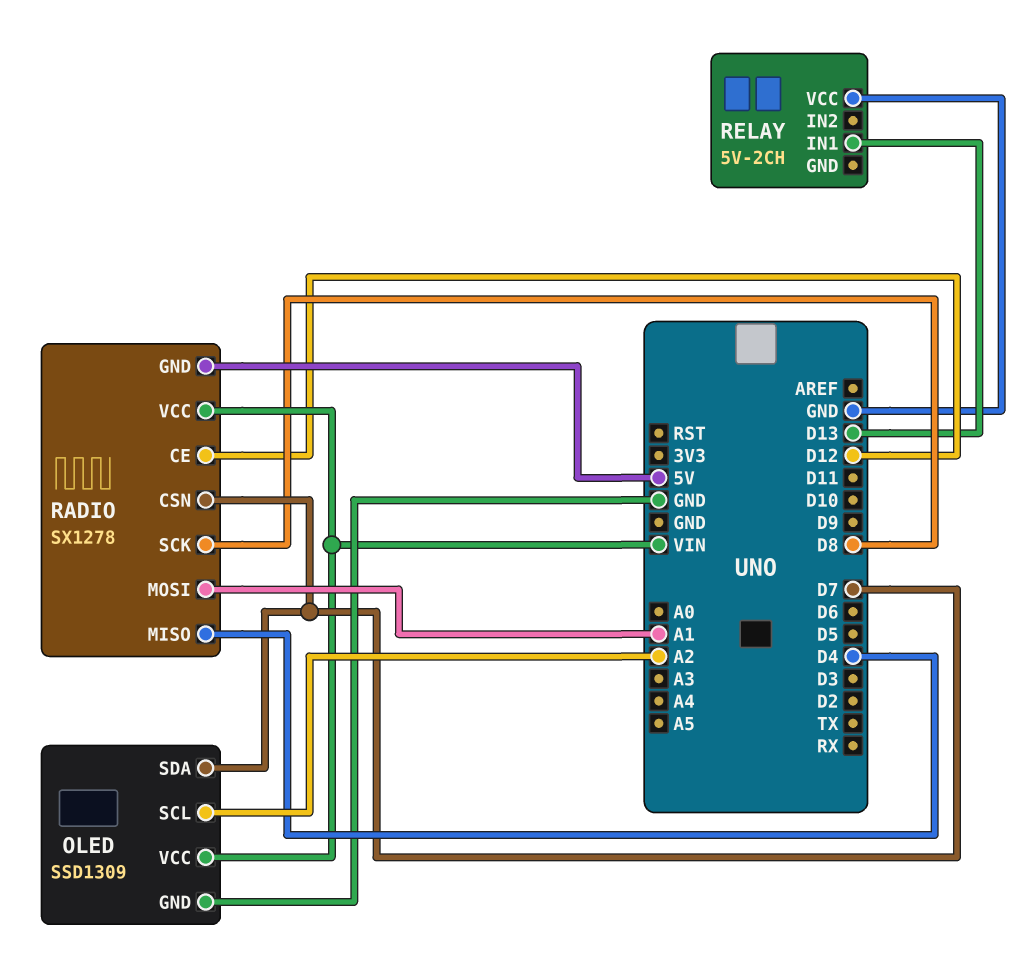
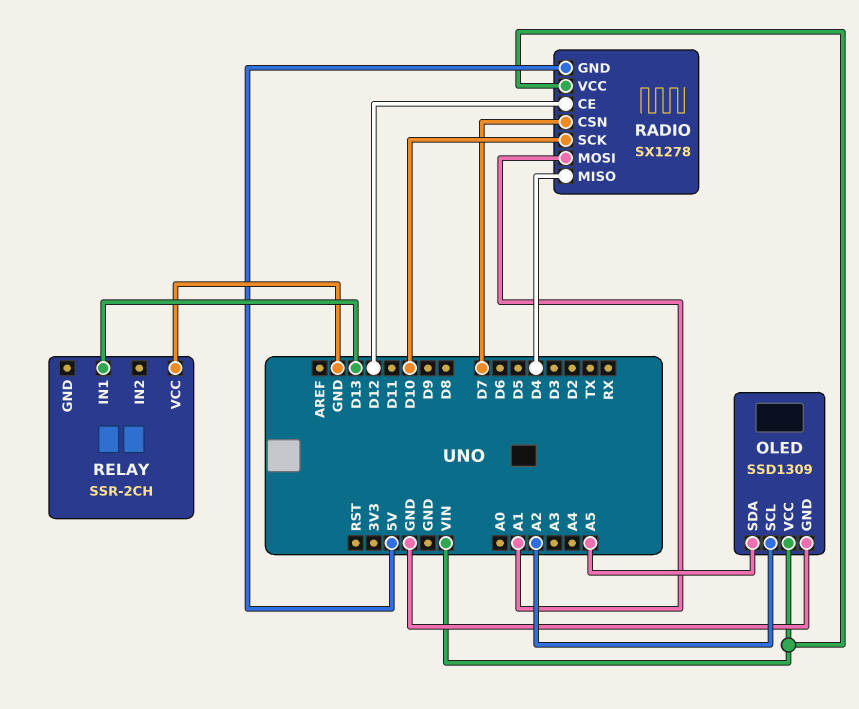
OLED pin SDA: D7 -> A5
RADIO pin SCK: D8 -> D10
RELAY: 5V-2CH -> SSR-2CH

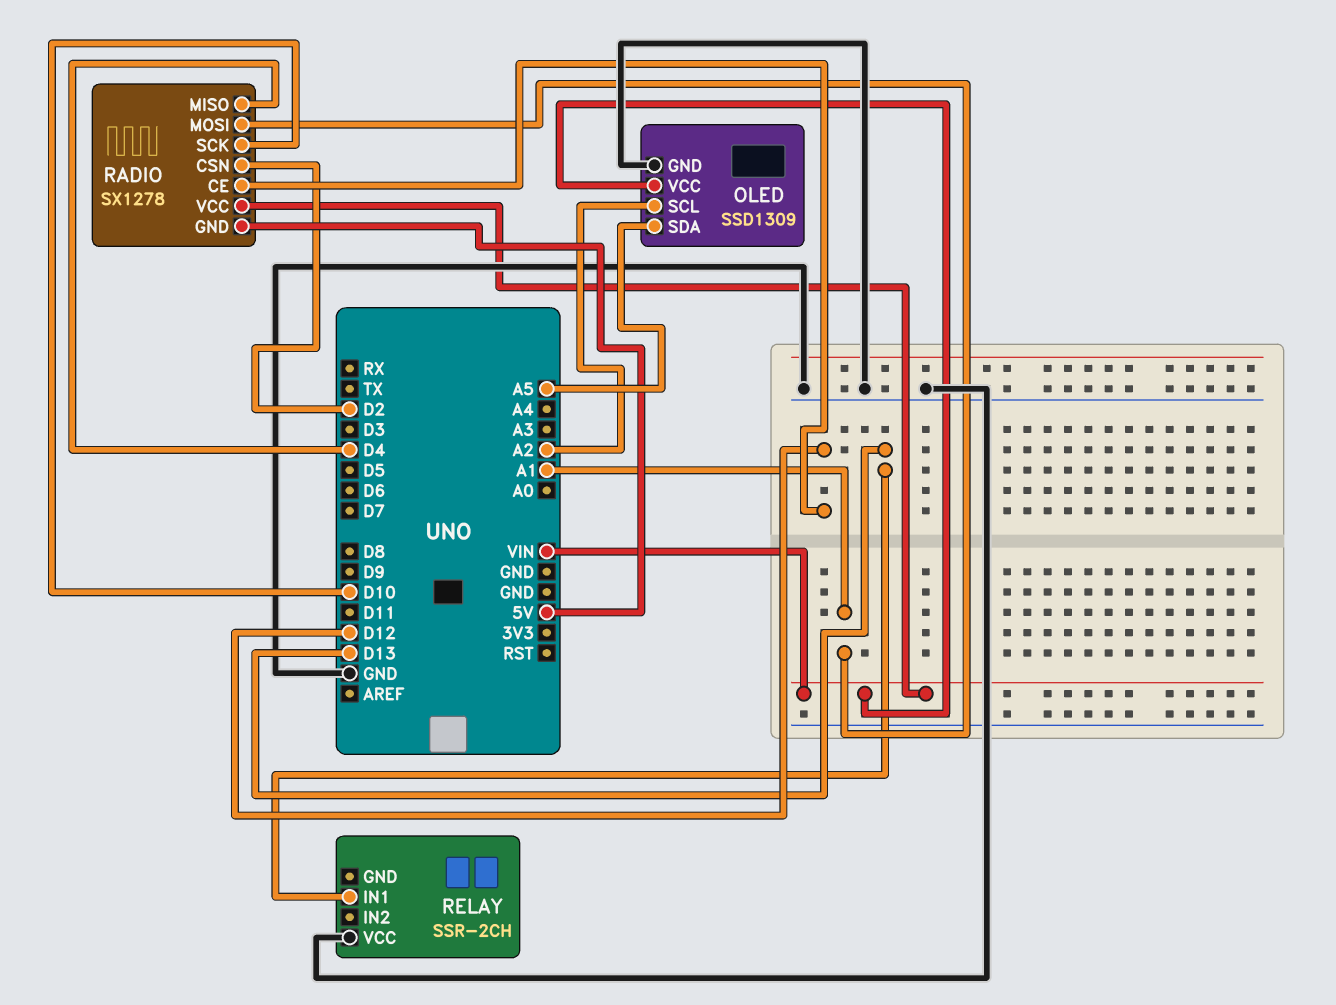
RADIO pin CSN: D7 -> D2

